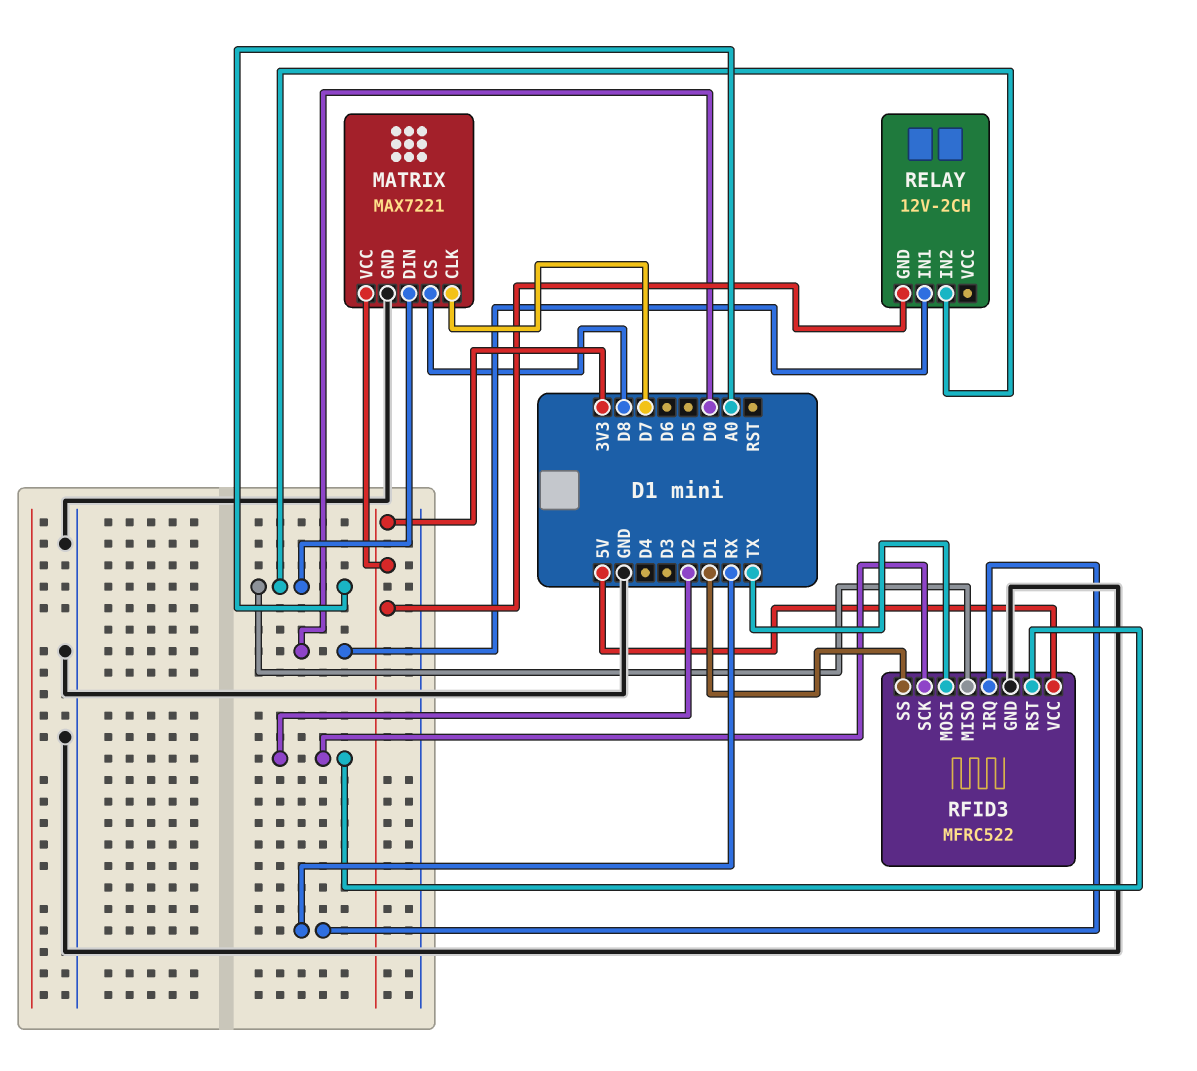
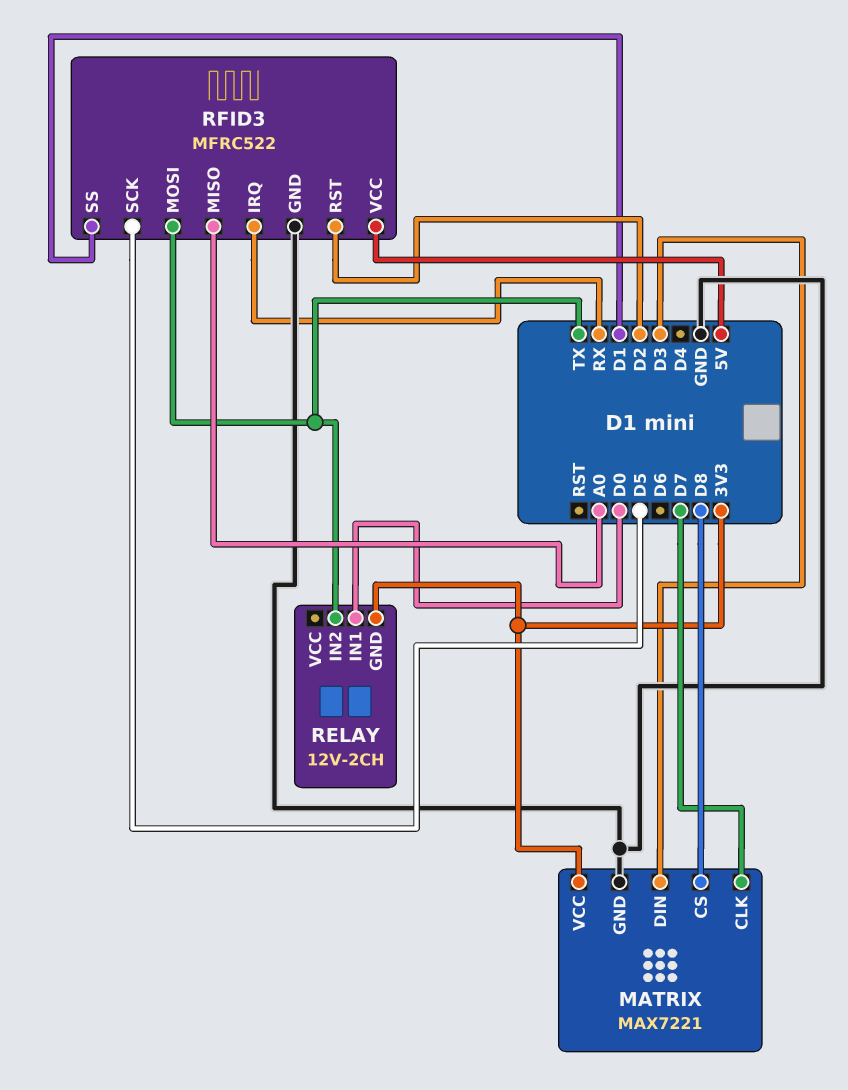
MATRIX pin DIN: A0 -> D3
RELAY pin IN2: A0 -> TX
RFID3 pin SCK: D2 -> D5

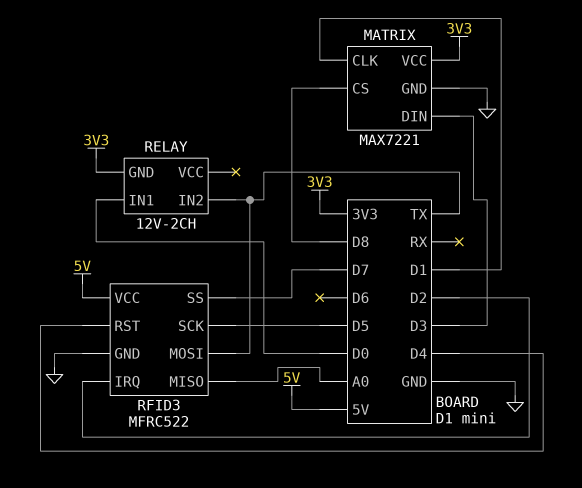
MATRIX pin CLK: D7 -> D1
RFID3 pin IRQ: RX -> D2
RFID3 pin RST: D2 -> D4
RFID3 pin SS: D1 -> D7

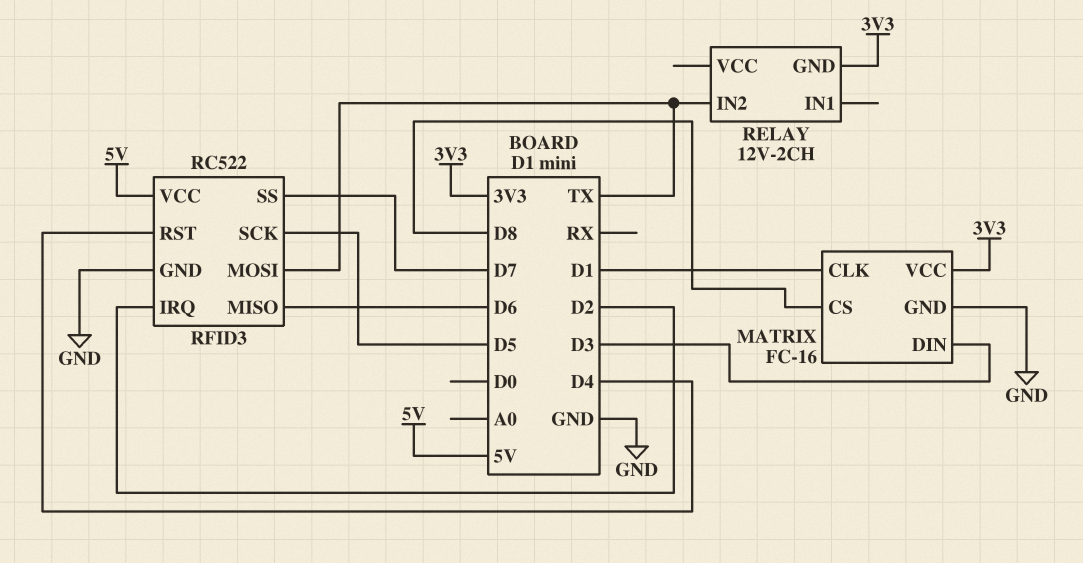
MATRIX: MAX7221 -> FC-16
RELAY pin IN1: D0 -> none
RFID3: MFRC522 -> RC522
RFID3 pin MISO: A0 -> D6

